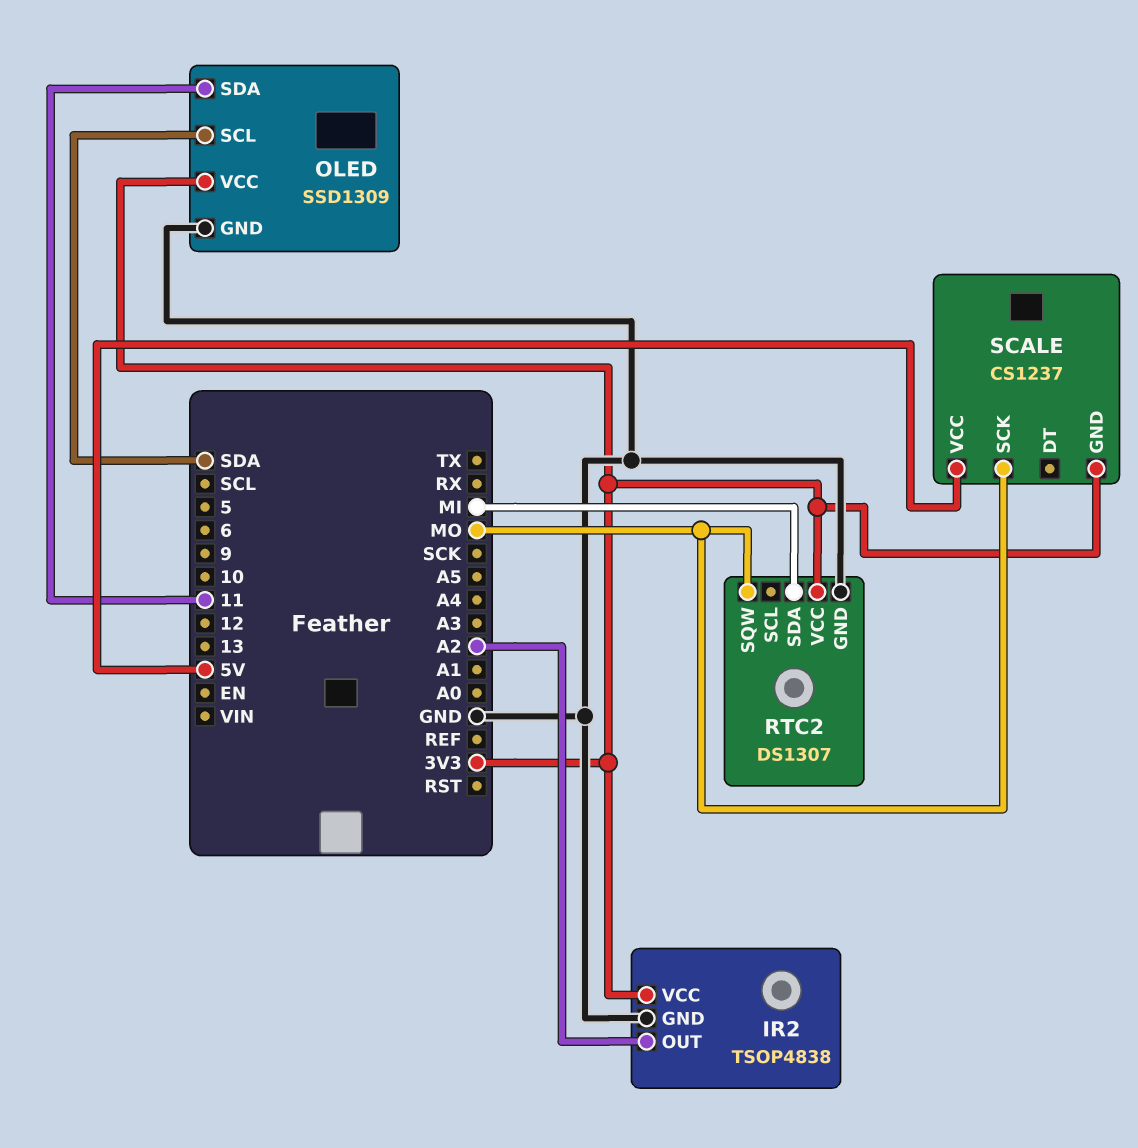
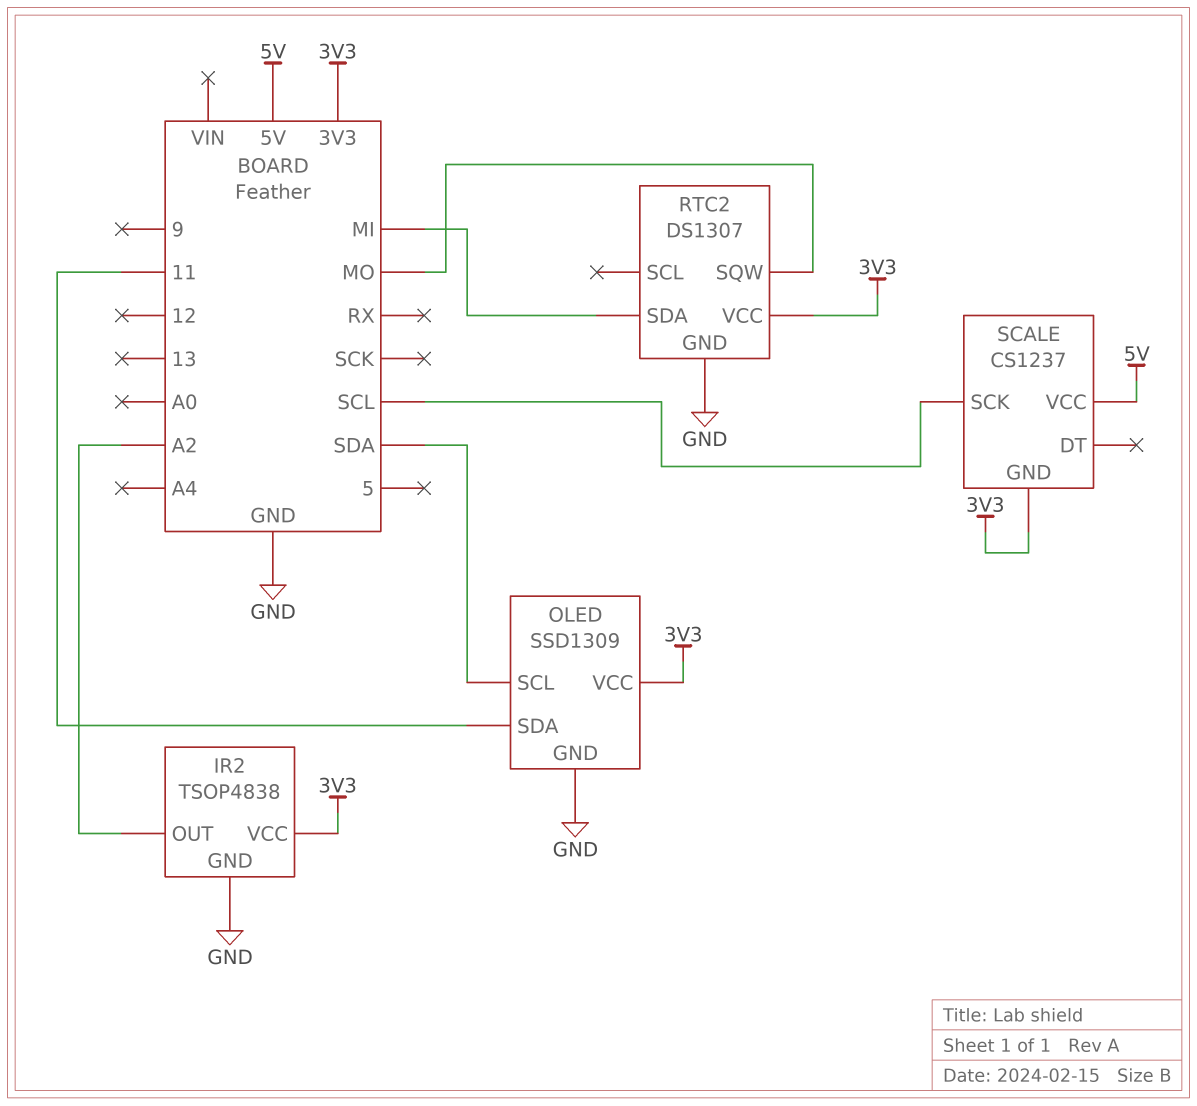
SCALE pin SCK: MO -> SCL

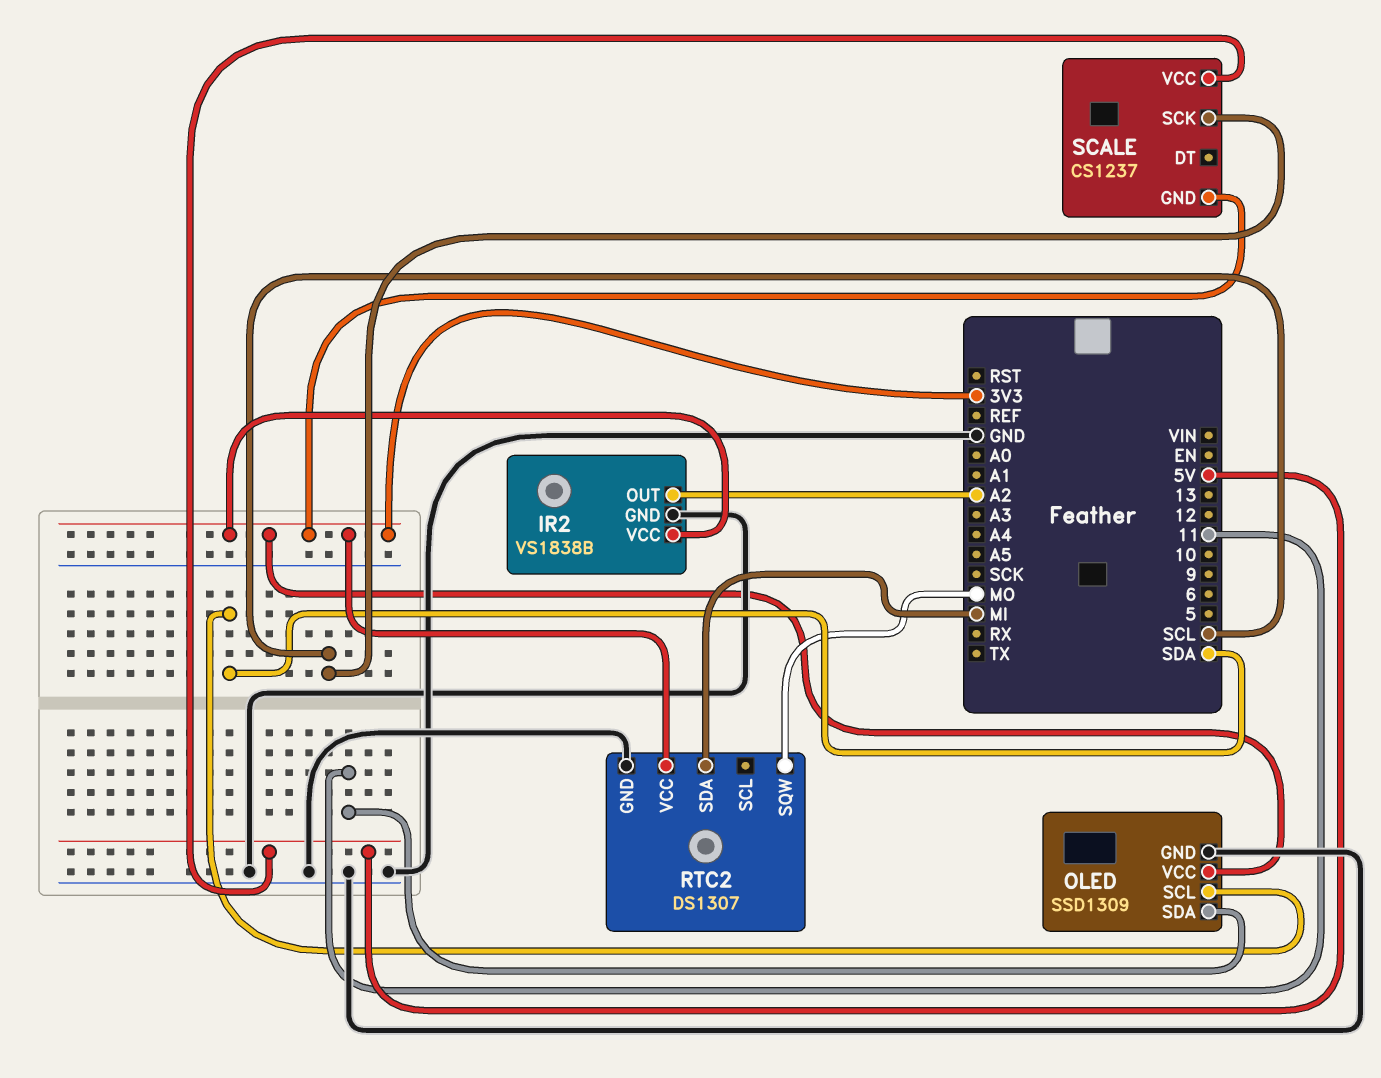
IR2: TSOP4838 -> VS1838B

